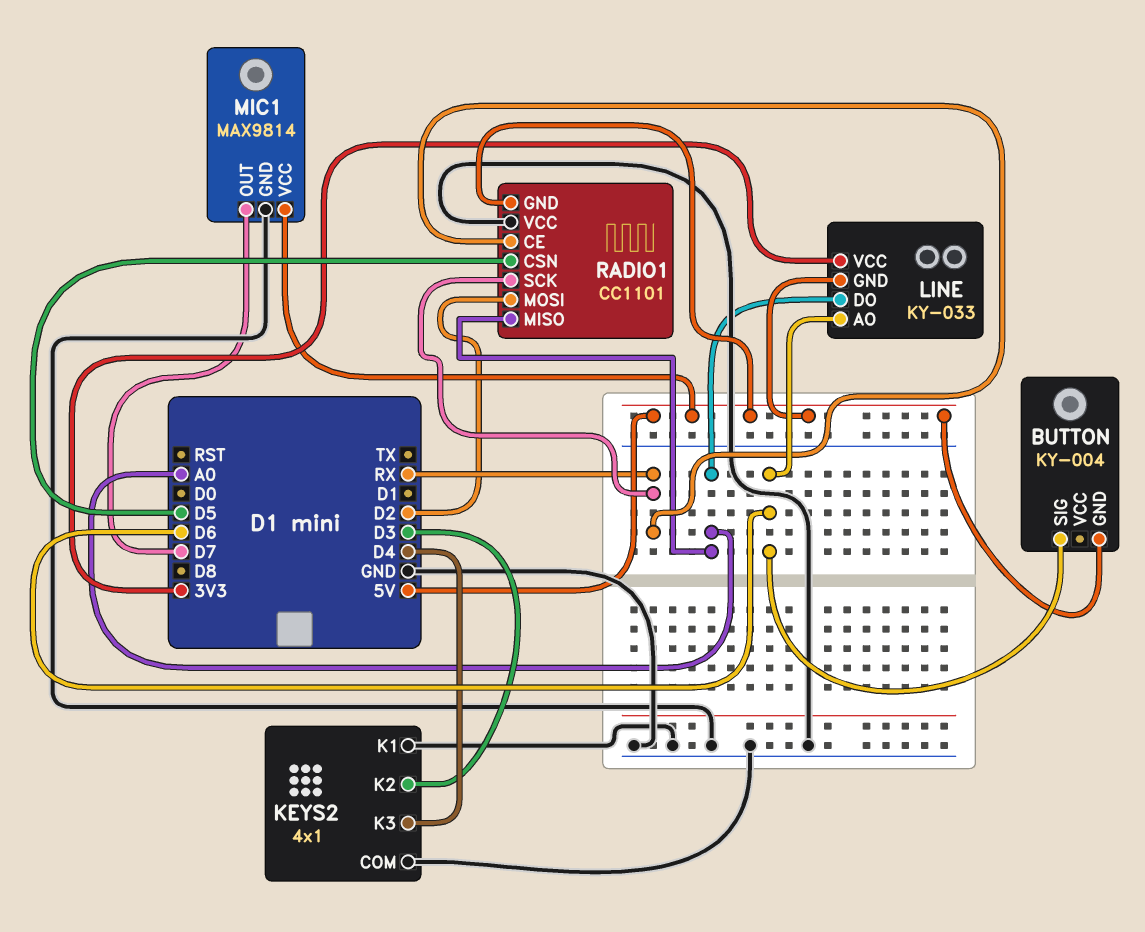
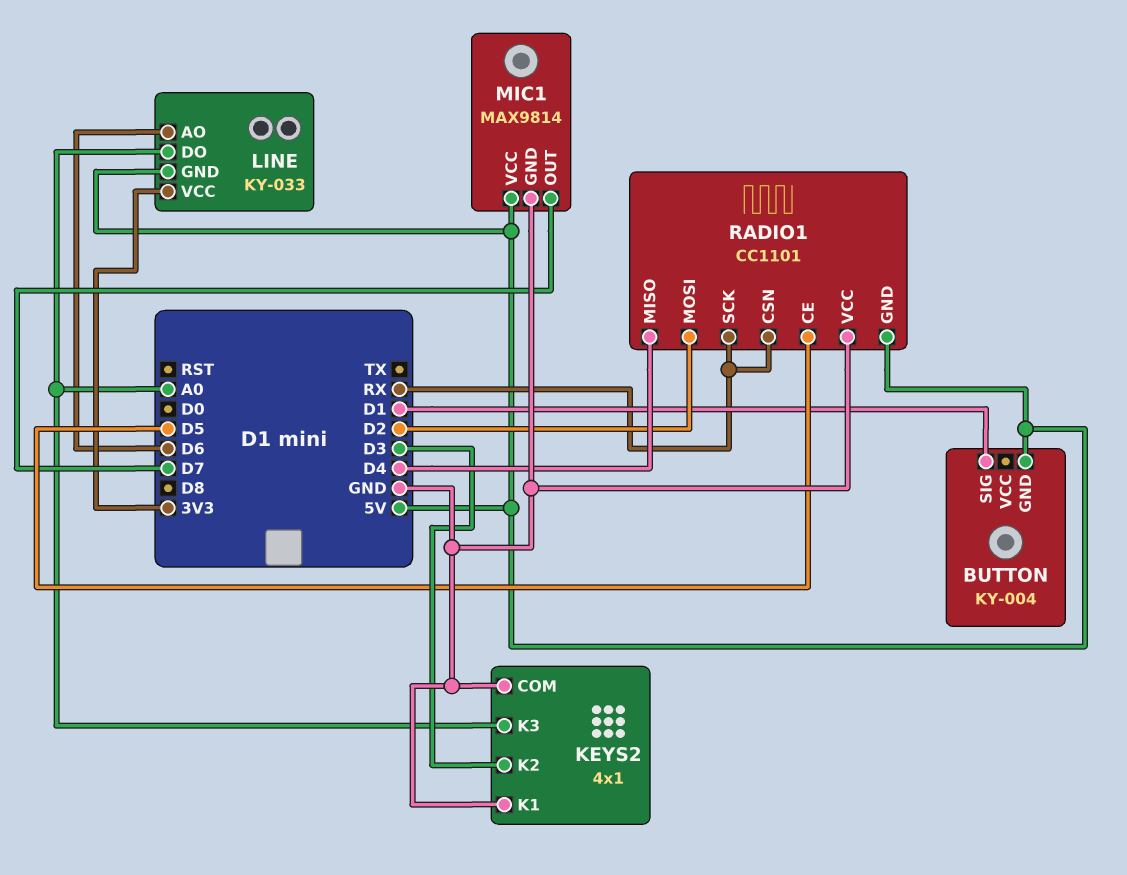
BUTTON pin SIG: D6 -> D1
KEYS2 pin K3: D4 -> A0
RADIO1 pin CE: RX -> D5
RADIO1 pin CSN: D5 -> RX
RADIO1 pin MISO: A0 -> D4

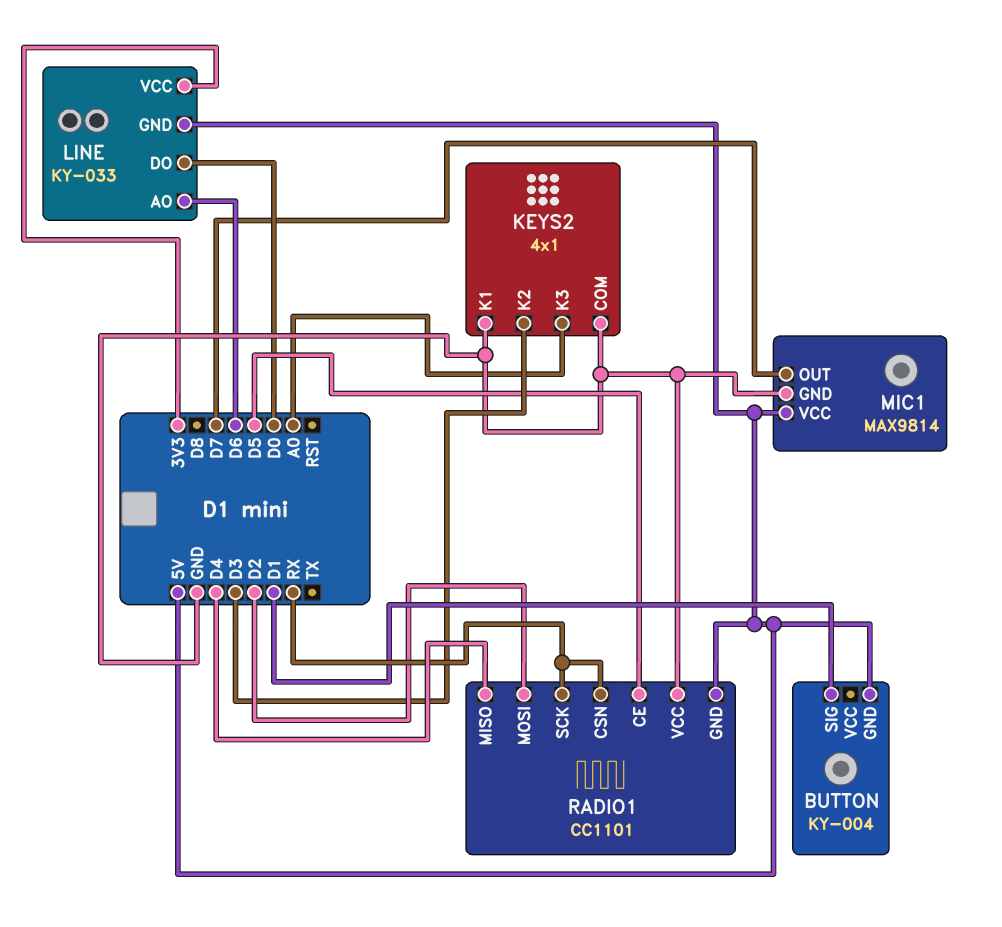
LINE pin DO: A0 -> D0

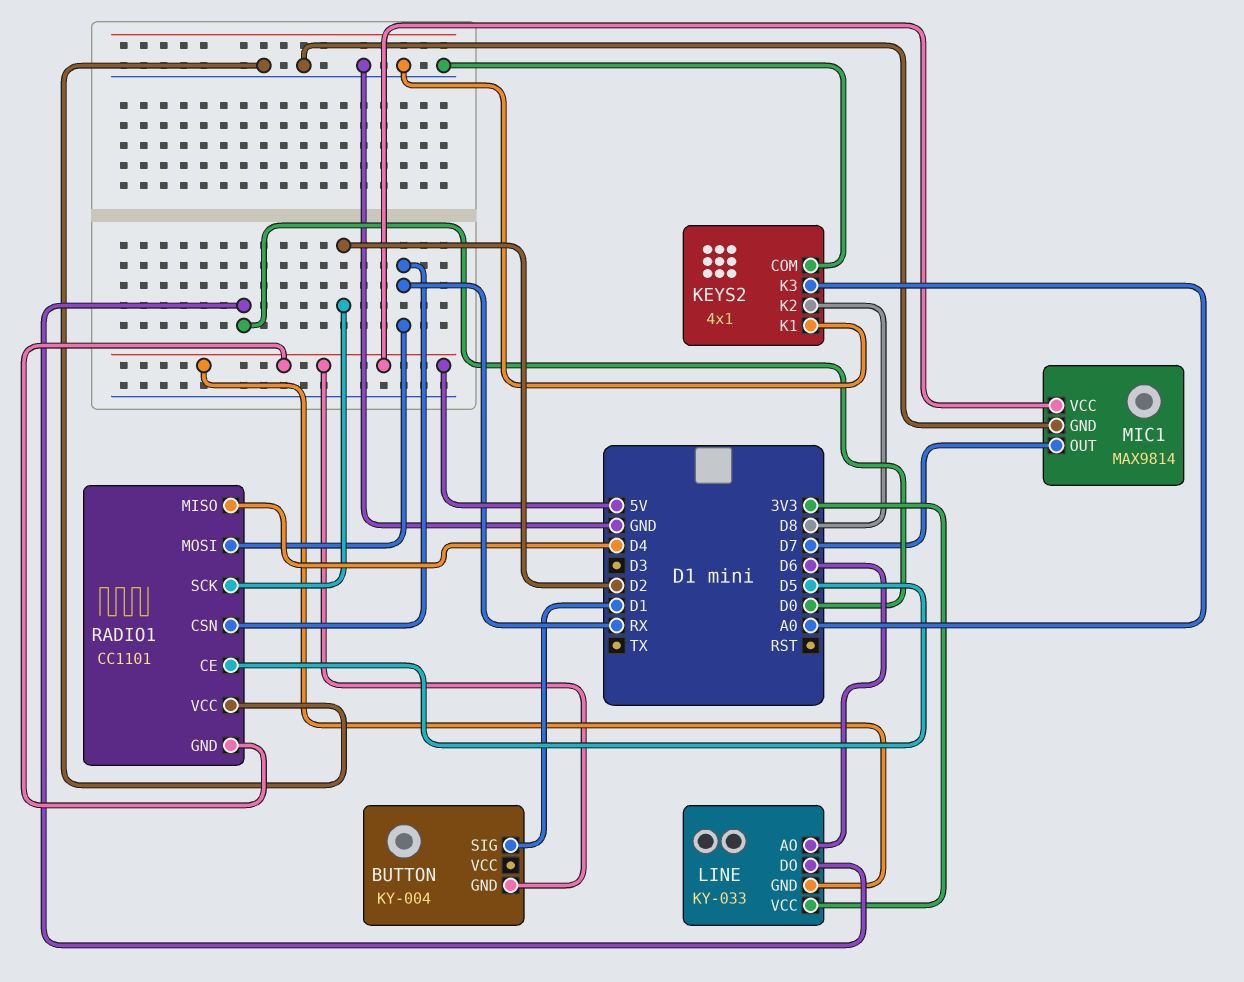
KEYS2 pin K2: D3 -> D8
RADIO1 pin MOSI: D2 -> RX
RADIO1 pin SCK: RX -> D2

